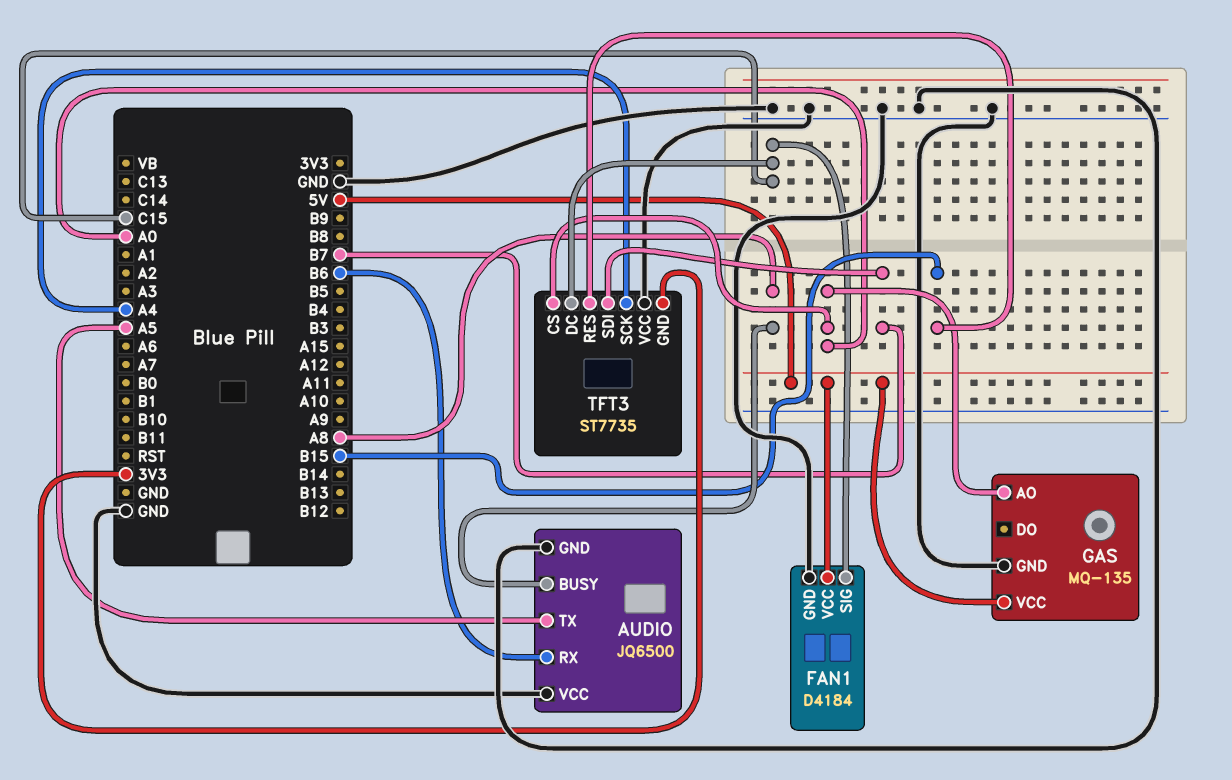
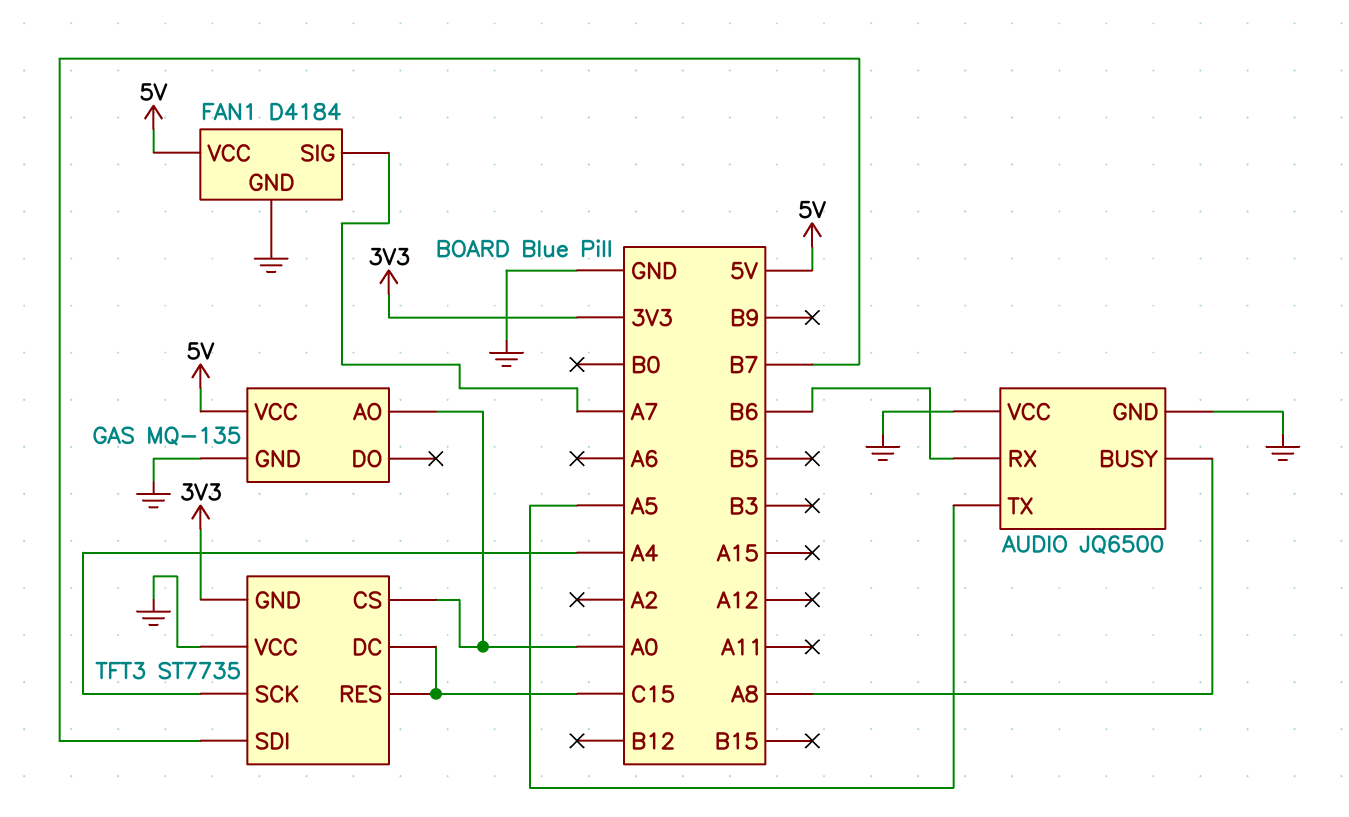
FAN1 pin SIG: C15 -> A7
TFT3 pin RES: B15 -> C15

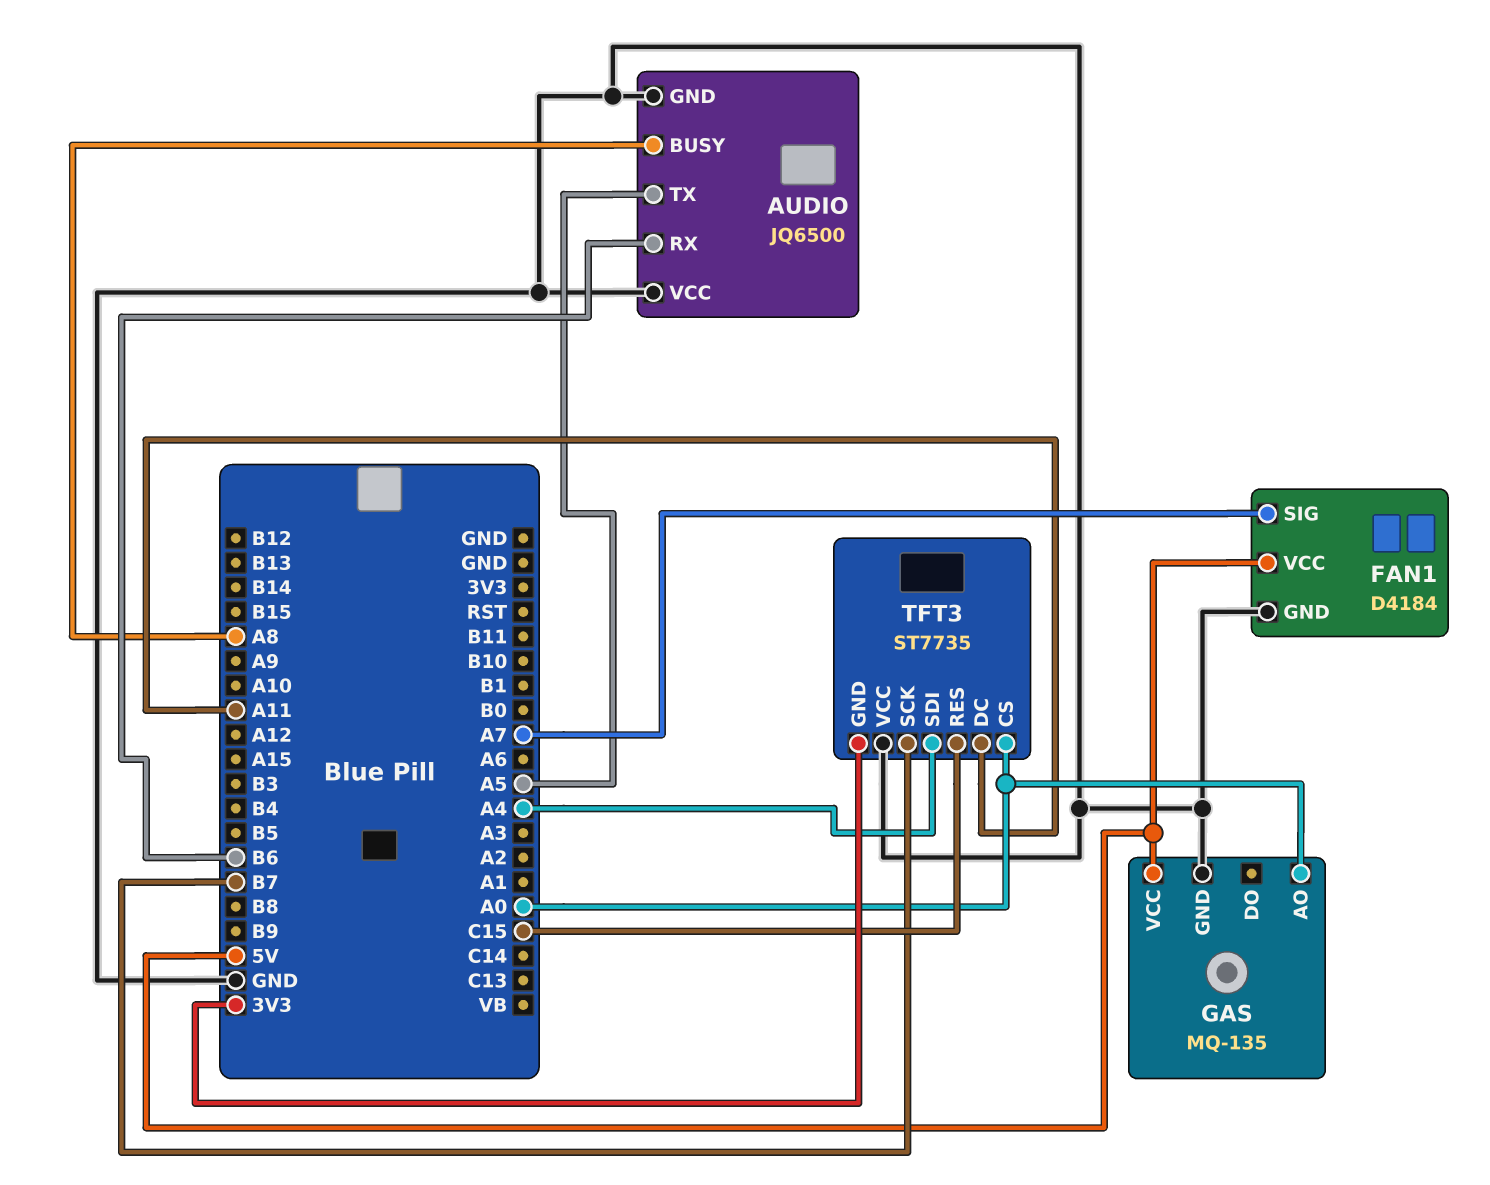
TFT3 pin DC: C15 -> A11
TFT3 pin SCK: A4 -> B7
TFT3 pin SDI: B7 -> A4

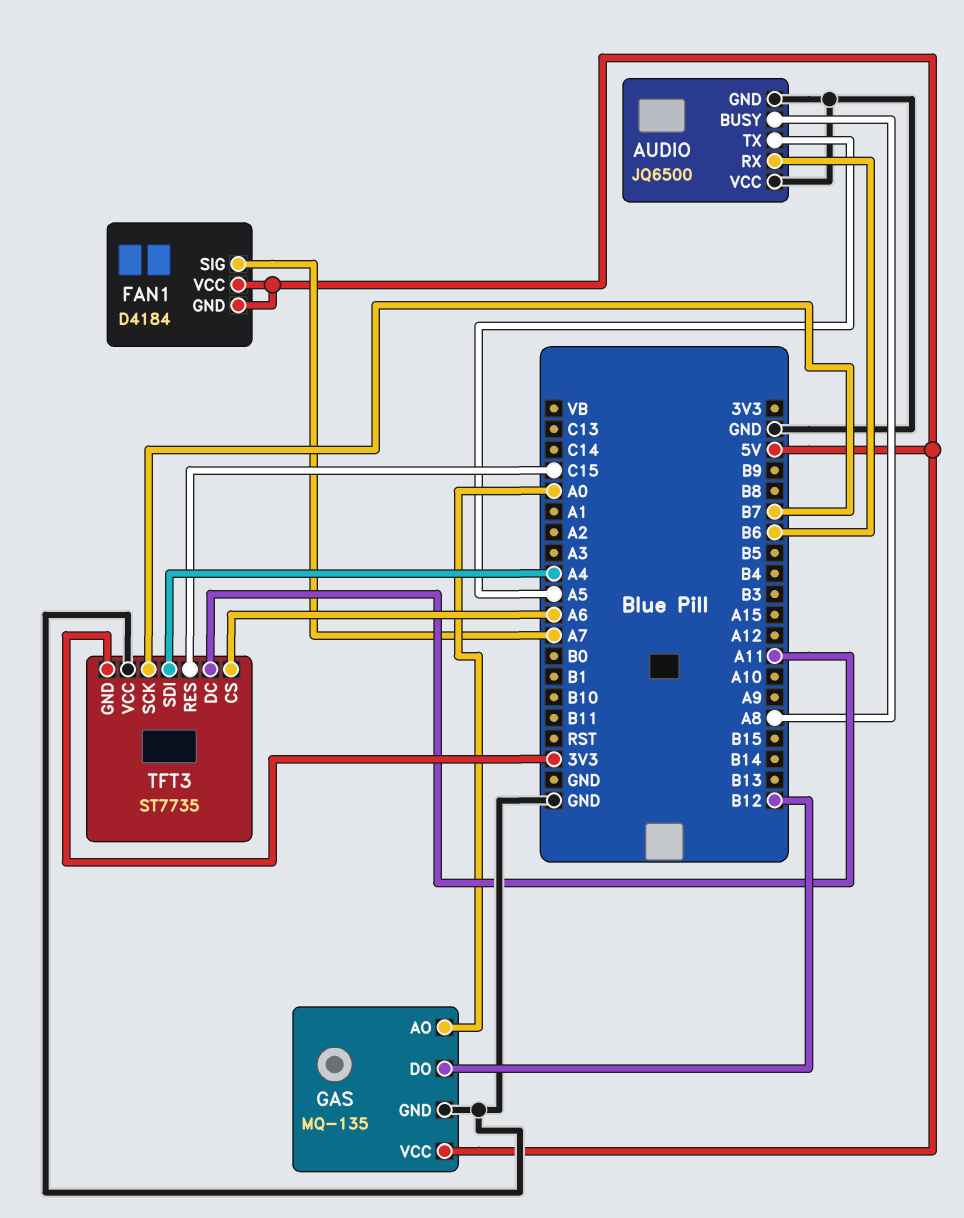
FAN1 pin GND: GND -> 5V
GAS pin DO: none -> B12
TFT3 pin CS: A0 -> A6

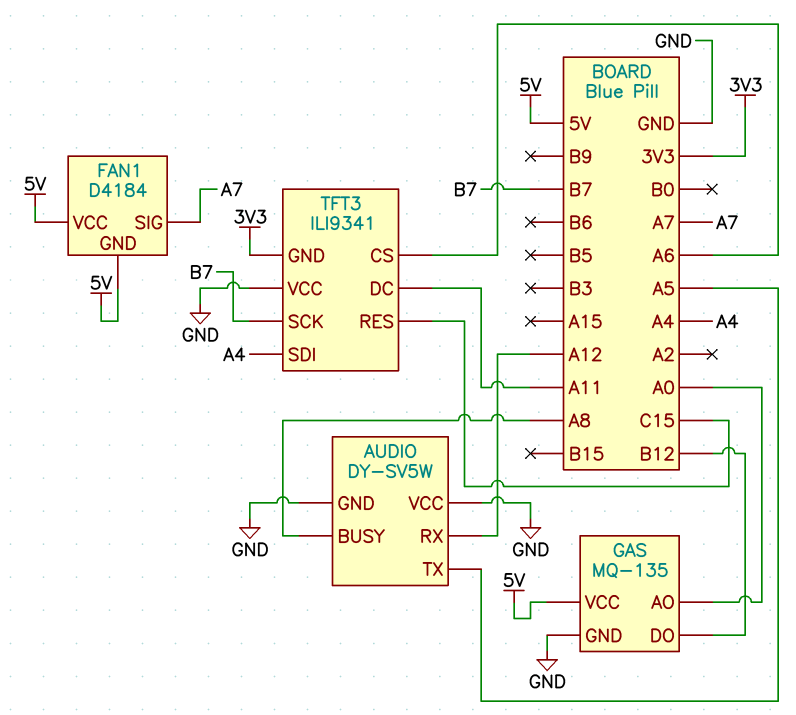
AUDIO: JQ6500 -> DY-SV5W
AUDIO pin RX: B6 -> A12
TFT3: ST7735 -> ILI9341

